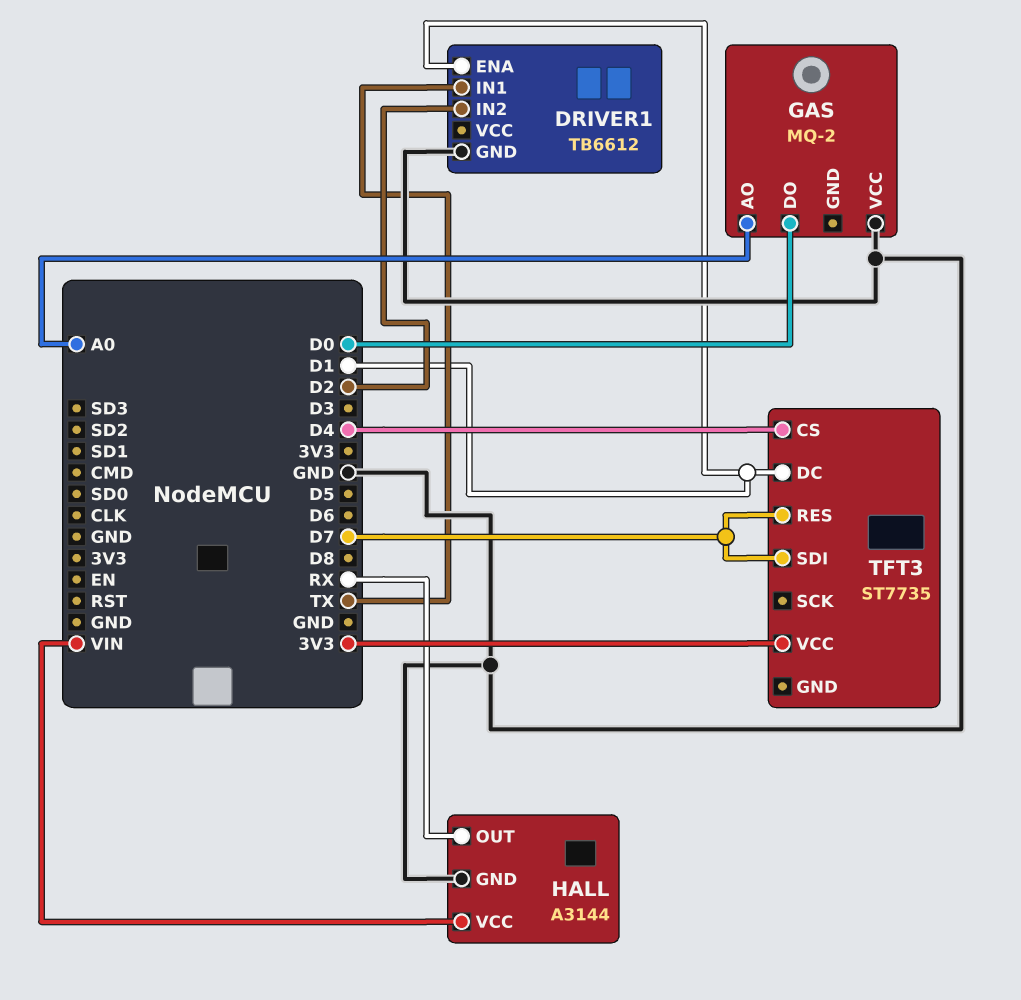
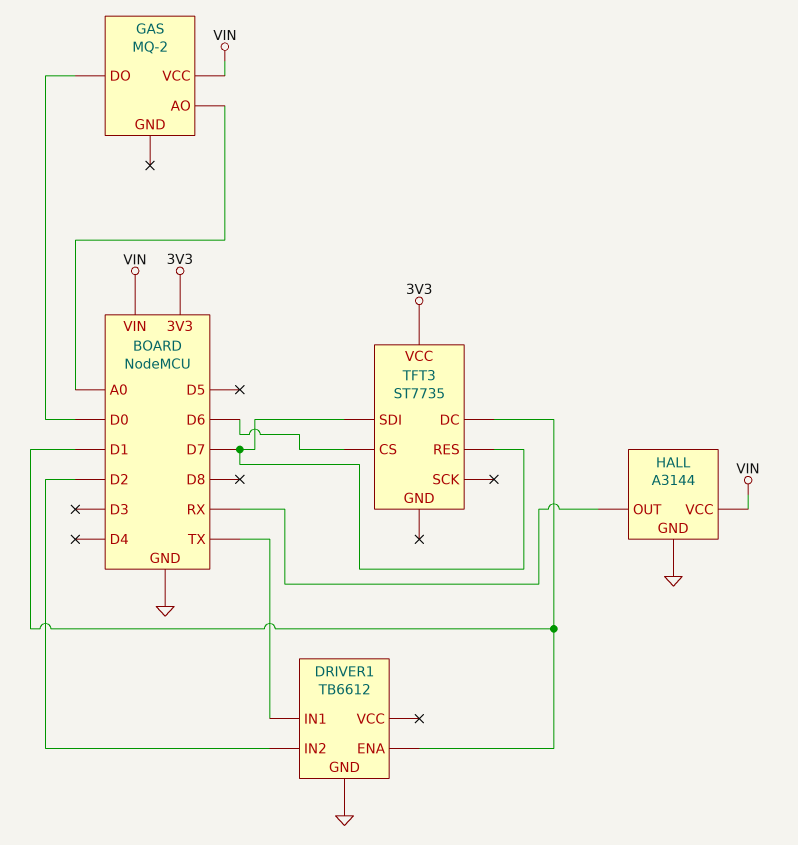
GAS pin VCC: GND -> VIN
TFT3 pin CS: D4 -> D6

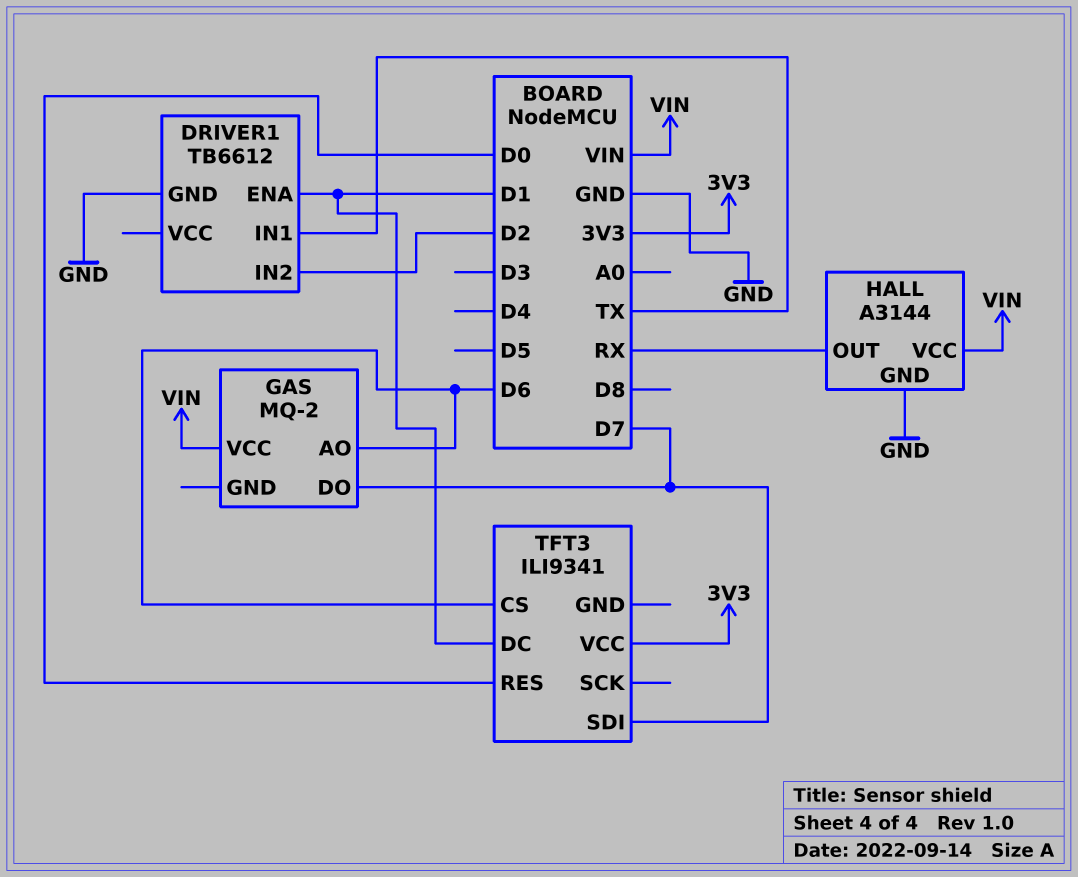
GAS pin AO: A0 -> D6
GAS pin DO: D0 -> D7
TFT3: ST7735 -> ILI9341
TFT3 pin RES: D7 -> D0

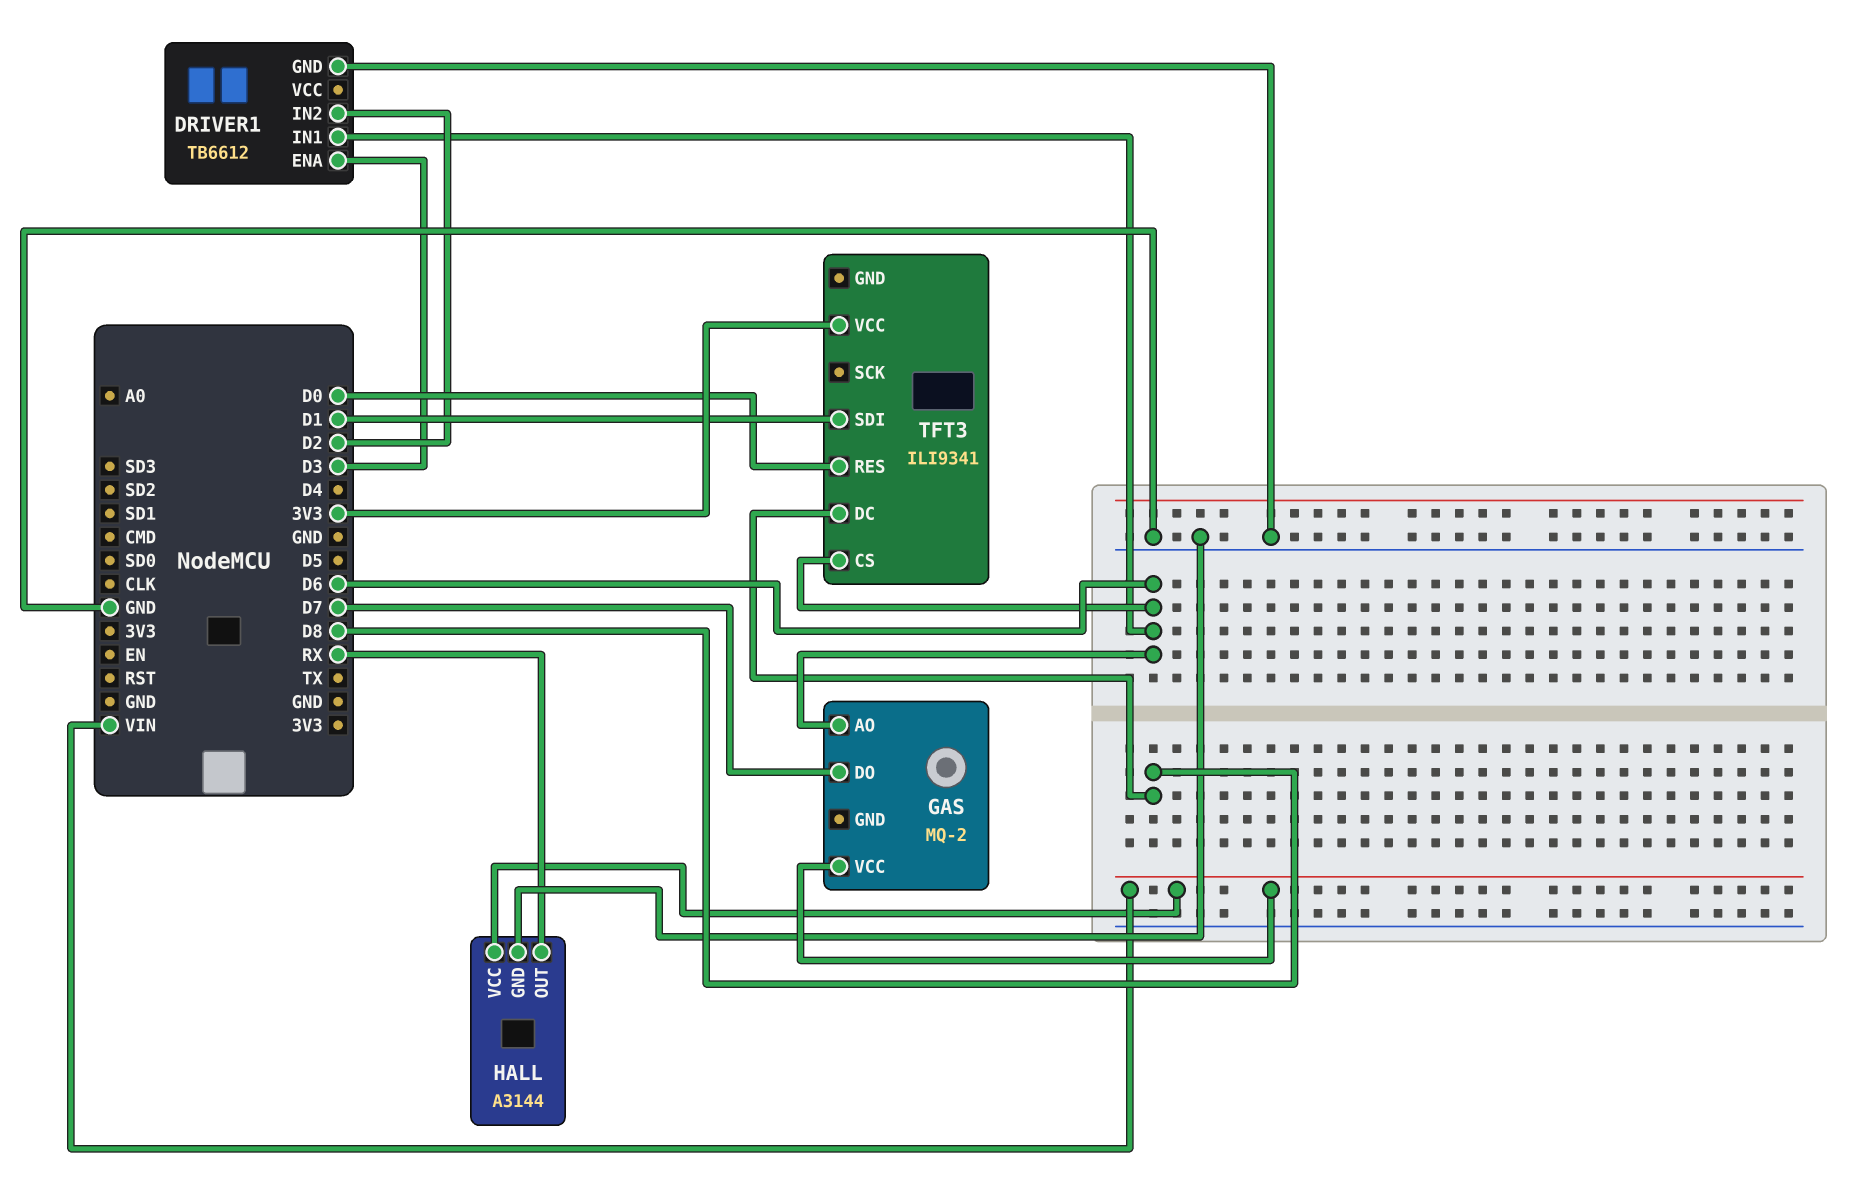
DRIVER1 pin ENA: D1 -> D3
DRIVER1 pin IN1: TX -> D6
TFT3 pin DC: D1 -> D8
TFT3 pin SDI: D7 -> D1

